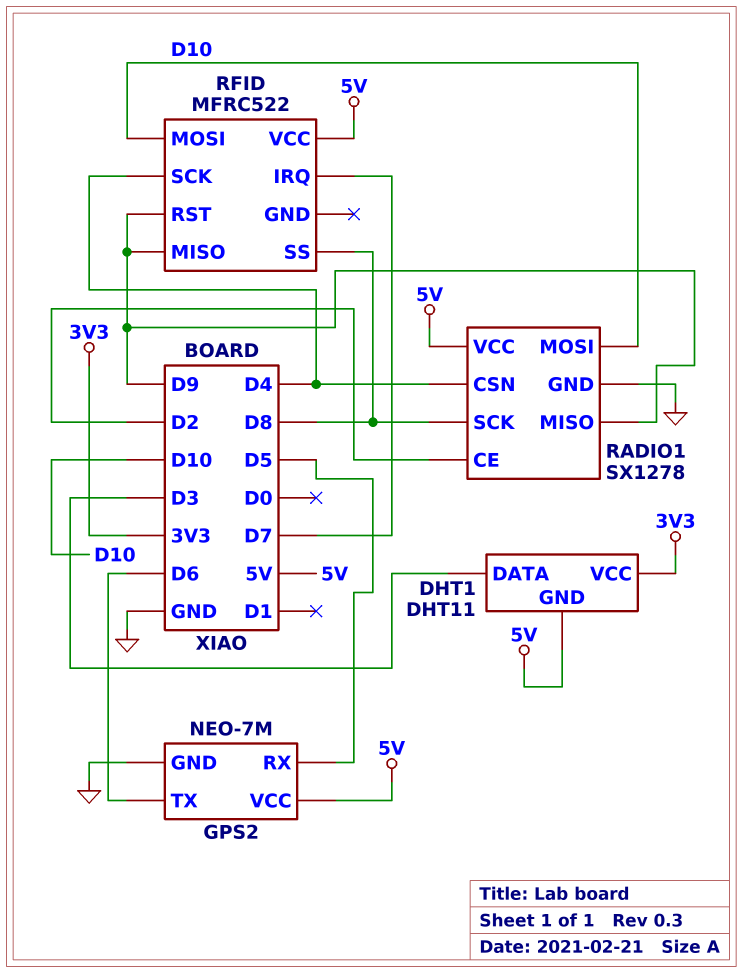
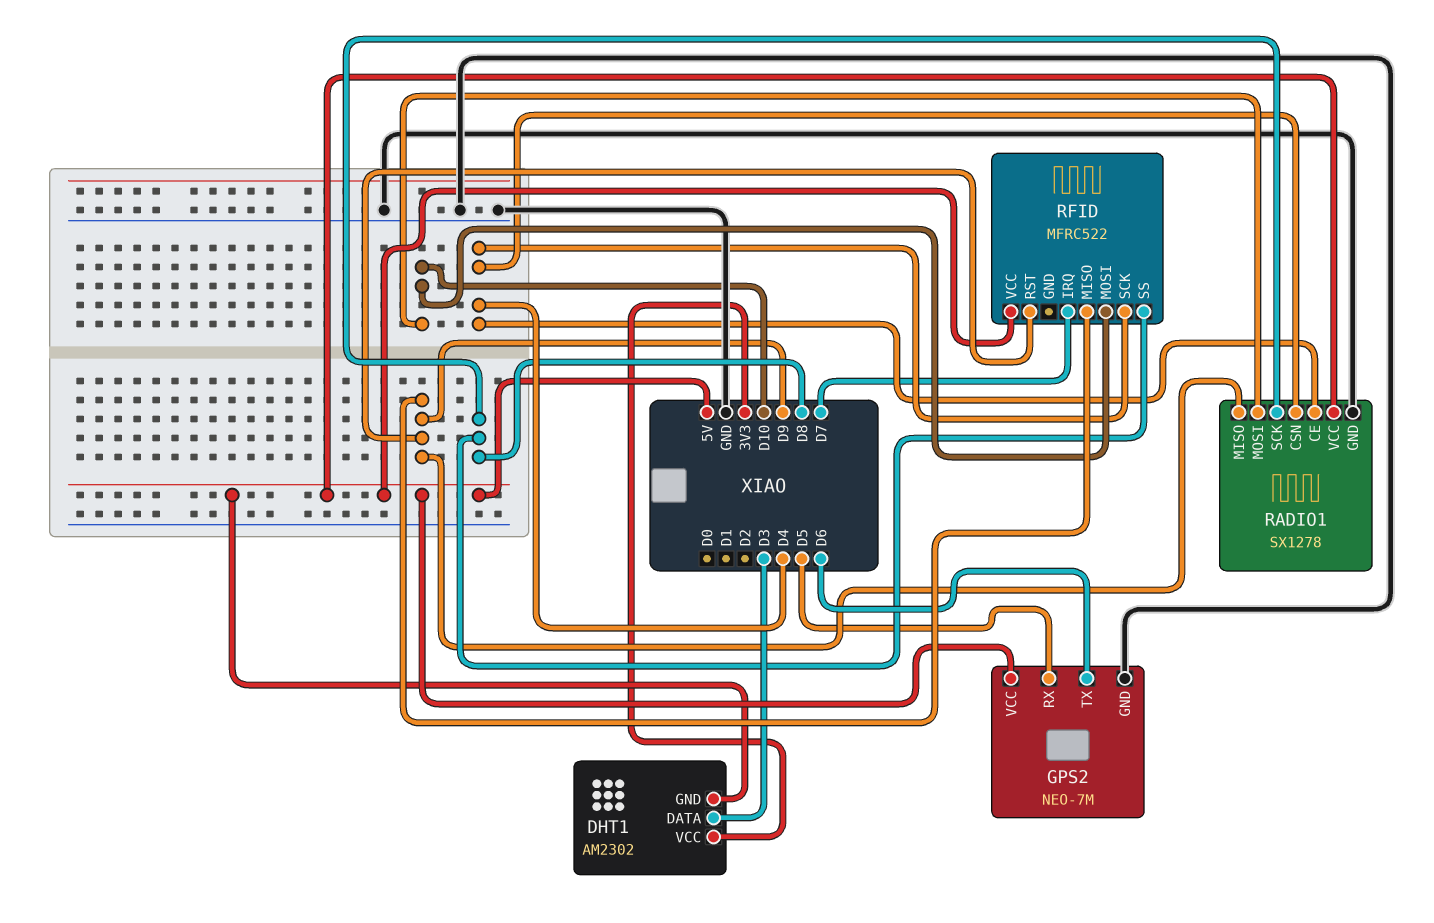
DHT1: DHT11 -> AM2302
RADIO1 pin CE: D2 -> D4

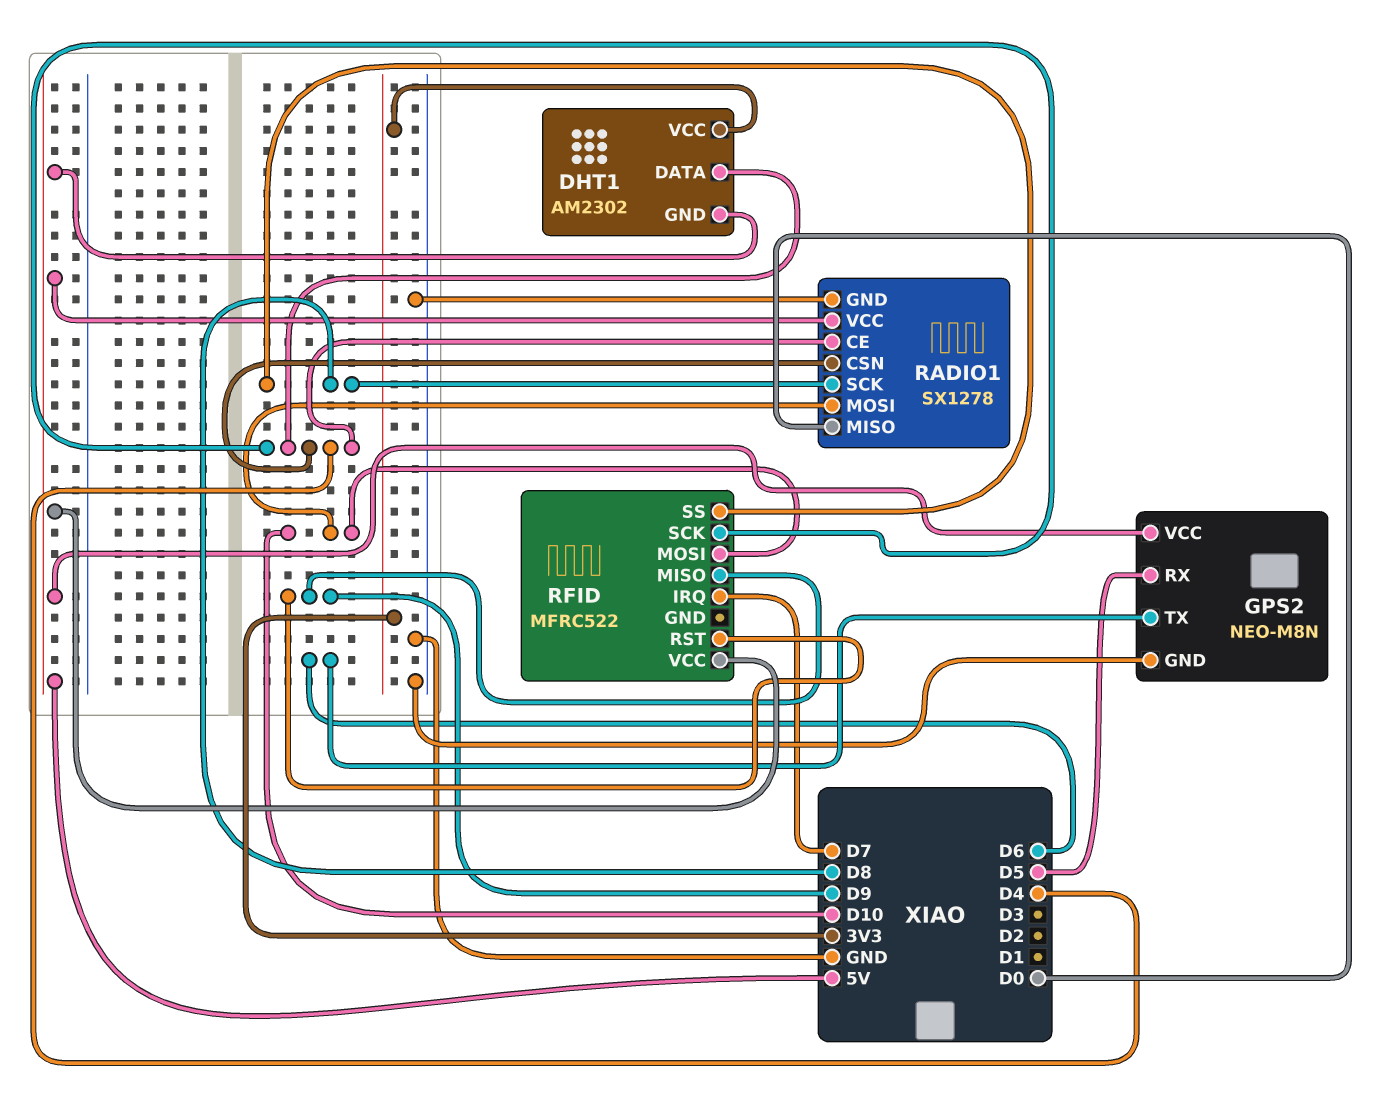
DHT1 pin DATA: D3 -> D4
GPS2: NEO-7M -> NEO-M8N
RADIO1 pin MISO: D9 -> D0

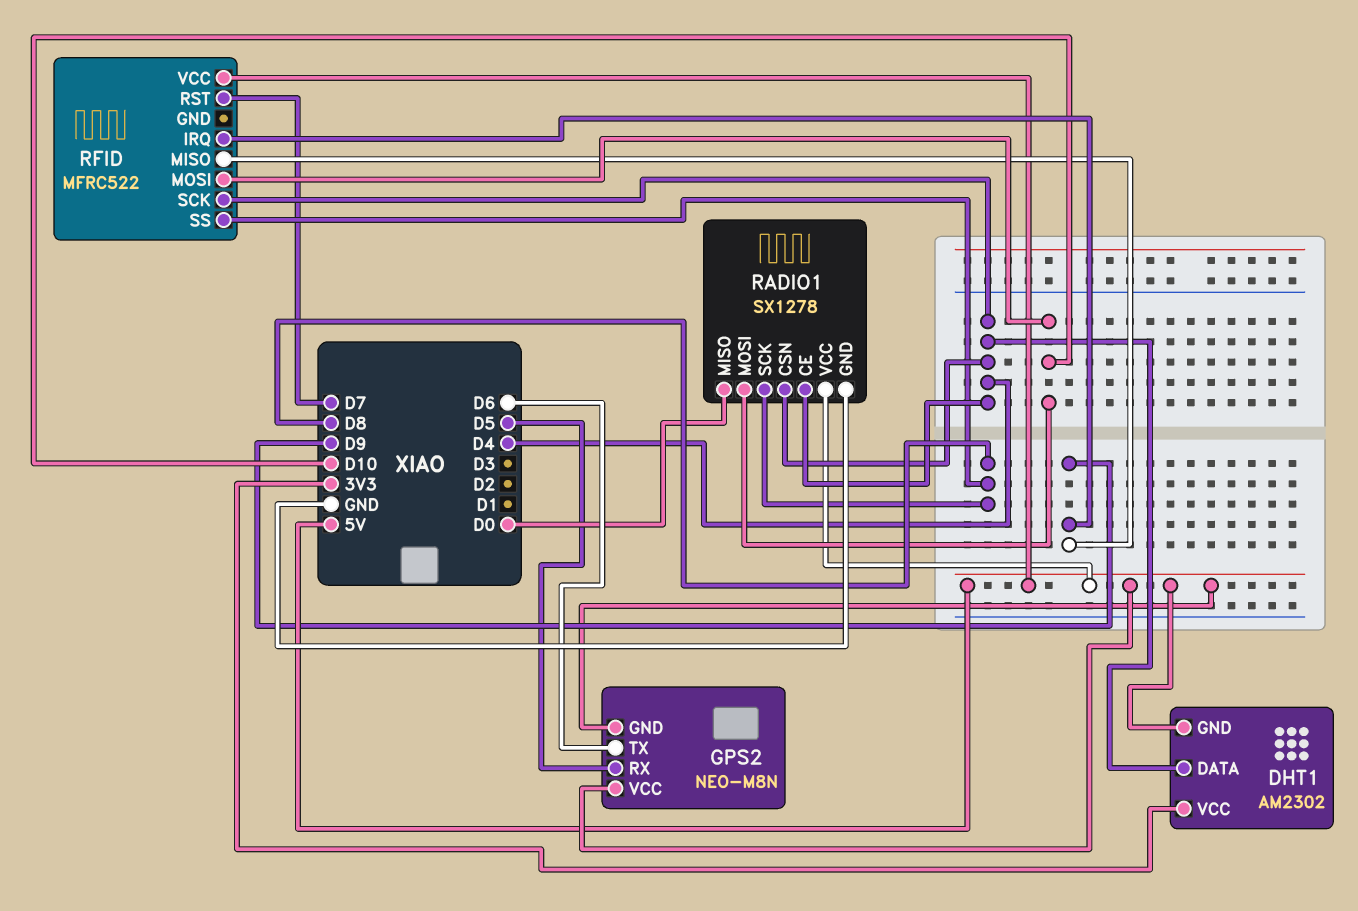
GPS2 pin GND: GND -> 5V
RFID pin IRQ: D7 -> D9
RFID pin RST: D9 -> D7

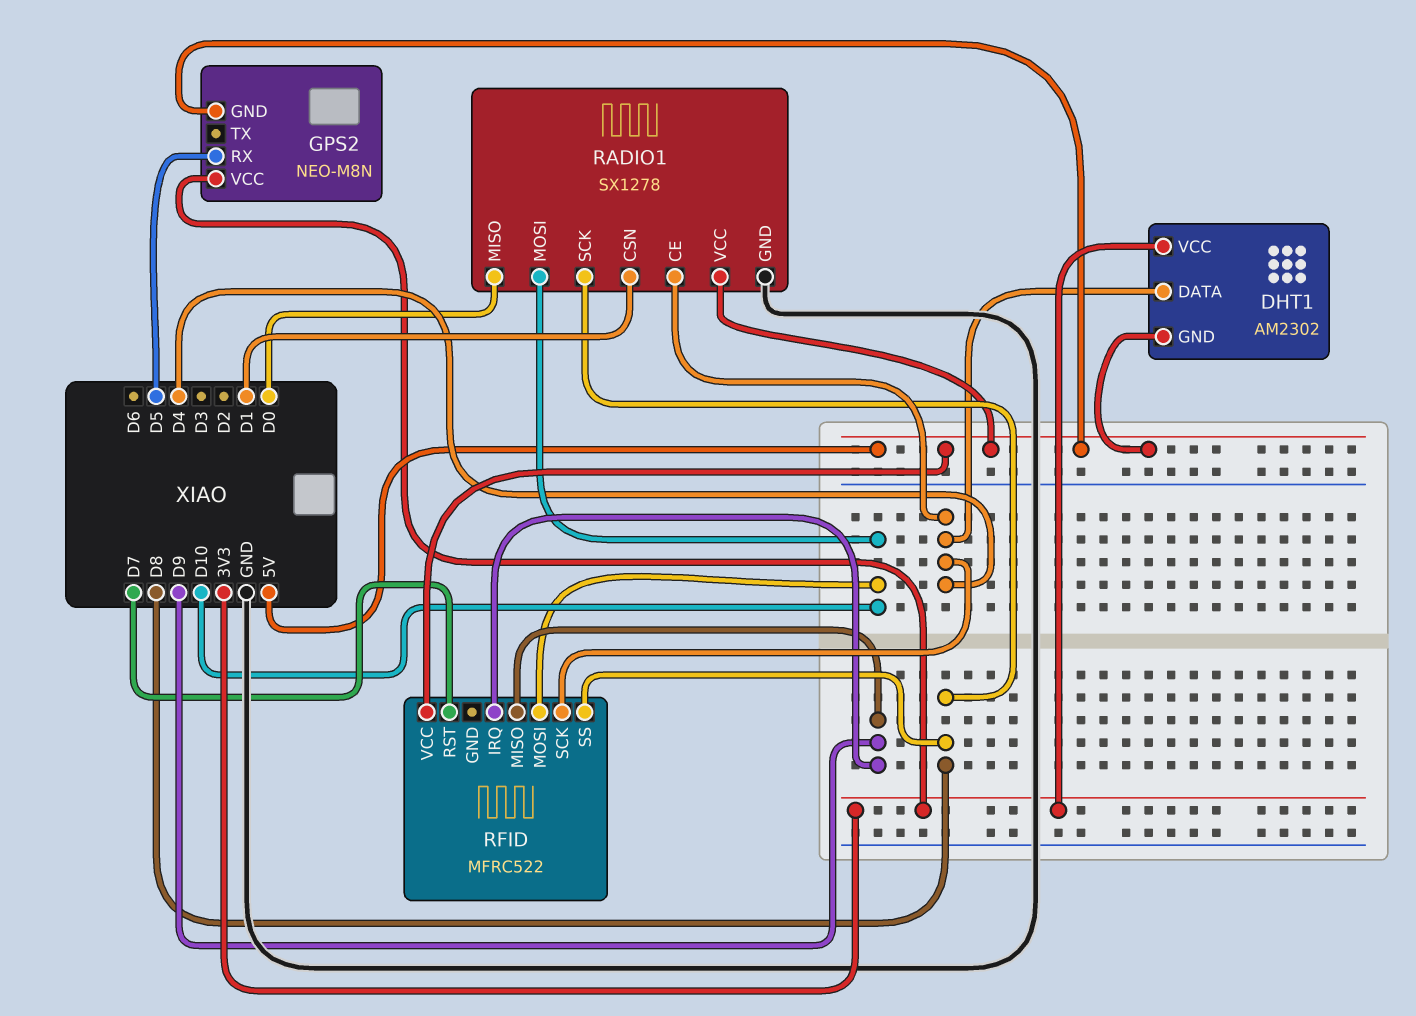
GPS2 pin TX: D6 -> none
GPS2 pin VCC: 5V -> 3V3
RADIO1 pin CSN: D4 -> D1

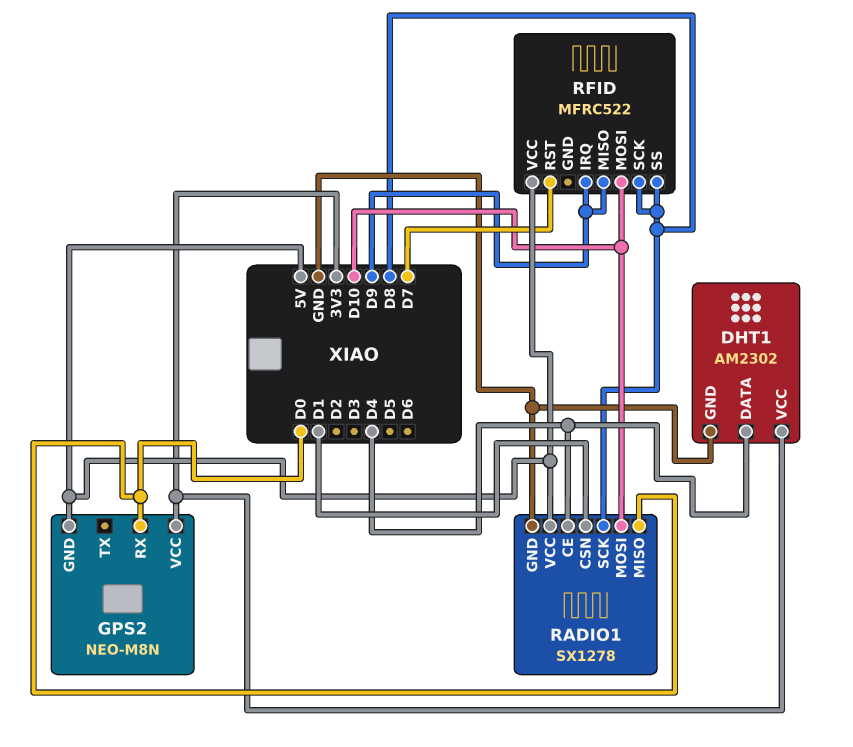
DHT1 pin GND: 5V -> GND
GPS2 pin RX: D5 -> D0
RFID pin SCK: D4 -> D8

